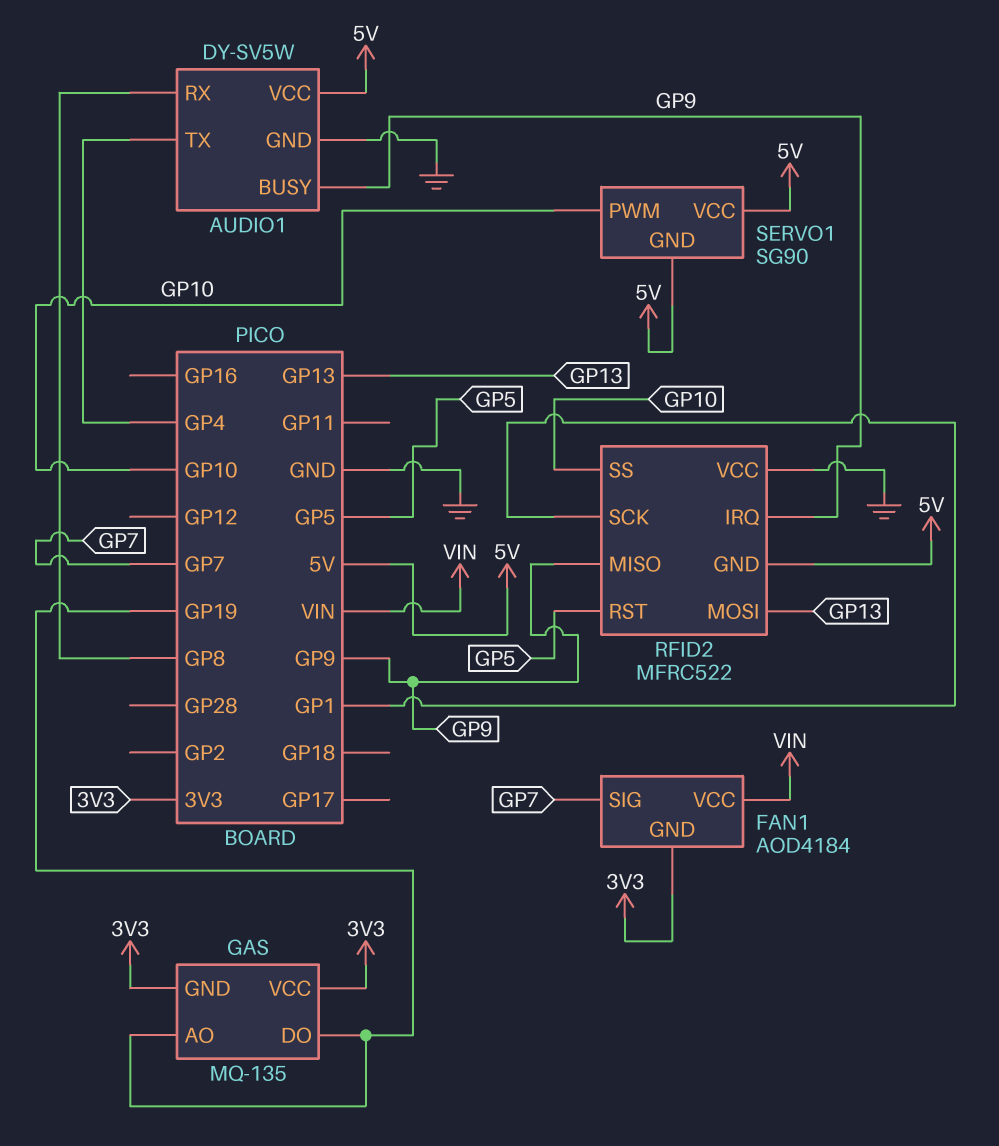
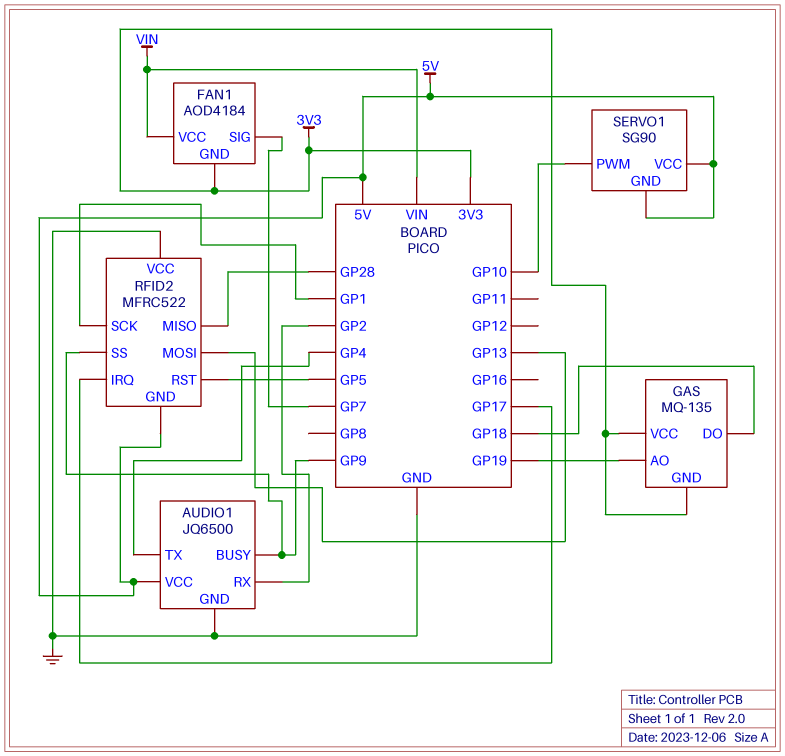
AUDIO1: DY-SV5W -> JQ6500
AUDIO1 pin RX: GP8 -> GP2
GAS pin DO: GP19 -> GP18
RFID2 pin IRQ: GP9 -> GP17
RFID2 pin MISO: GP9 -> GP28
RFID2 pin SS: GP10 -> GP9

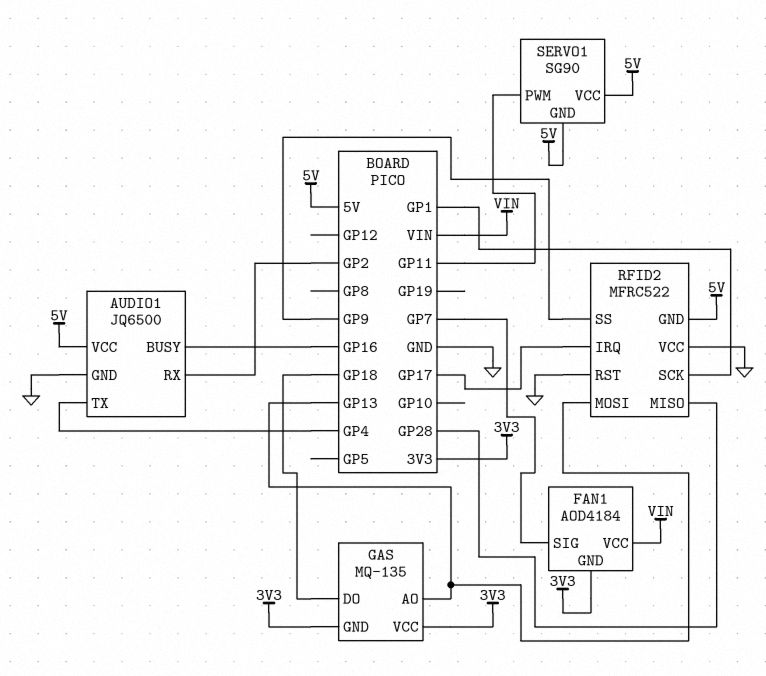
AUDIO1 pin BUSY: GP9 -> GP16
GAS pin AO: GP19 -> GP13
RFID2 pin RST: GP5 -> GND
SERVO1 pin PWM: GP10 -> GP11

